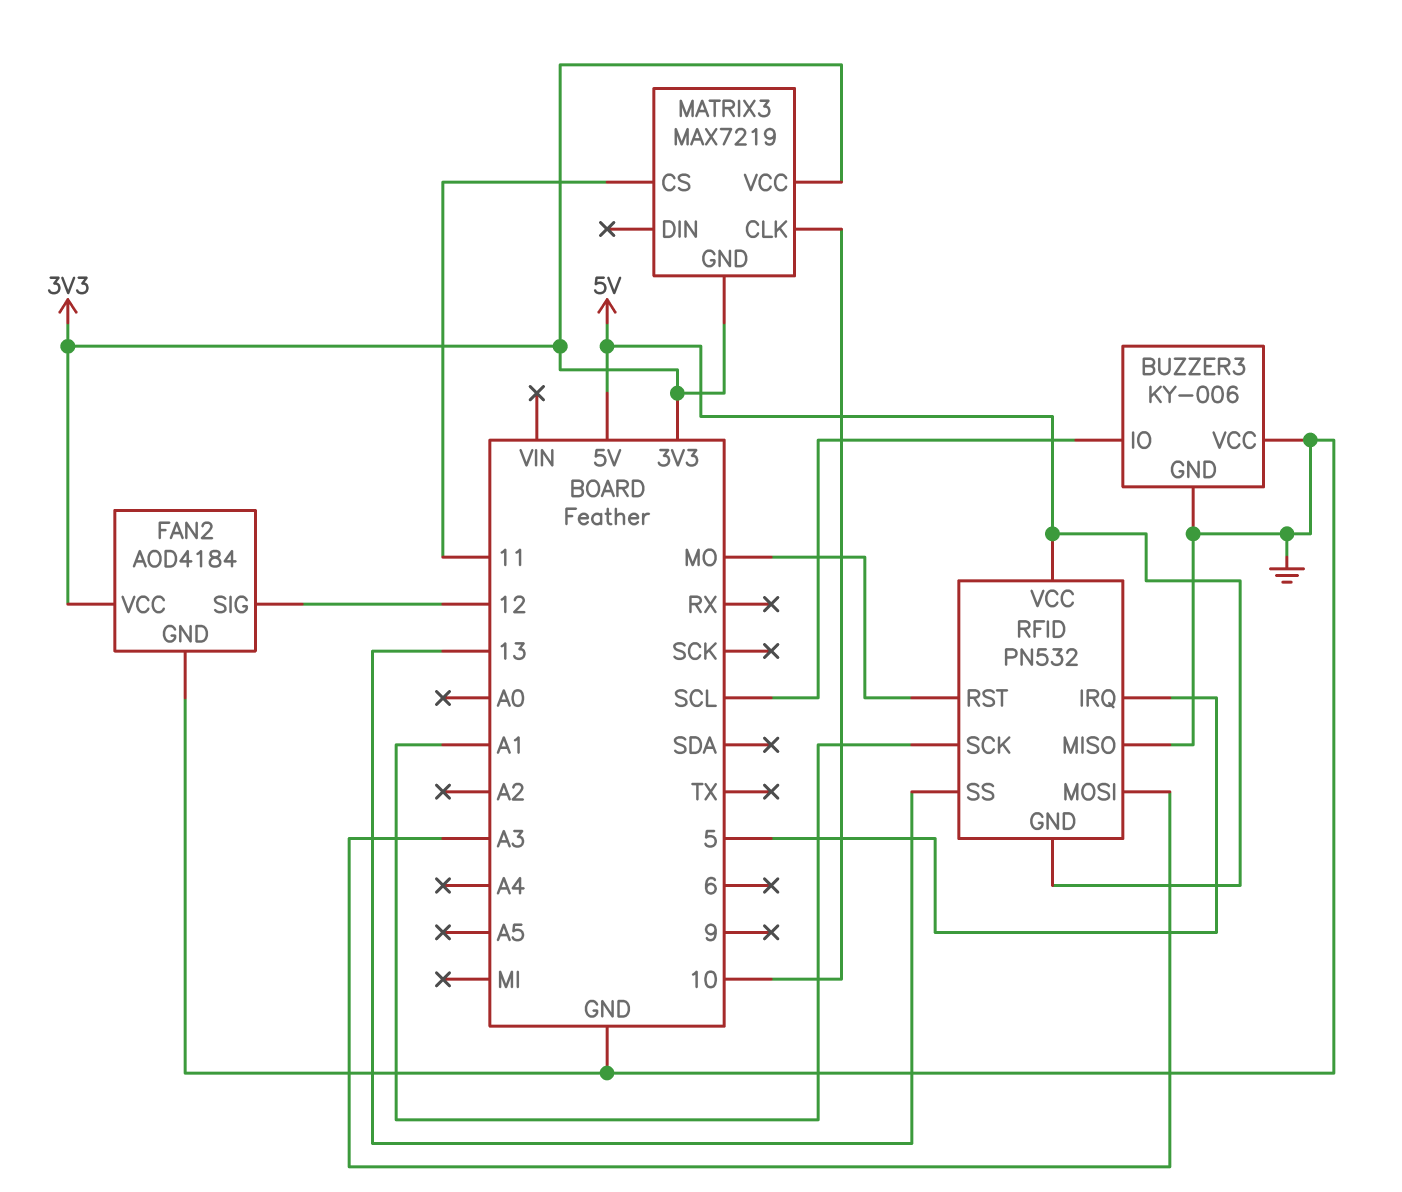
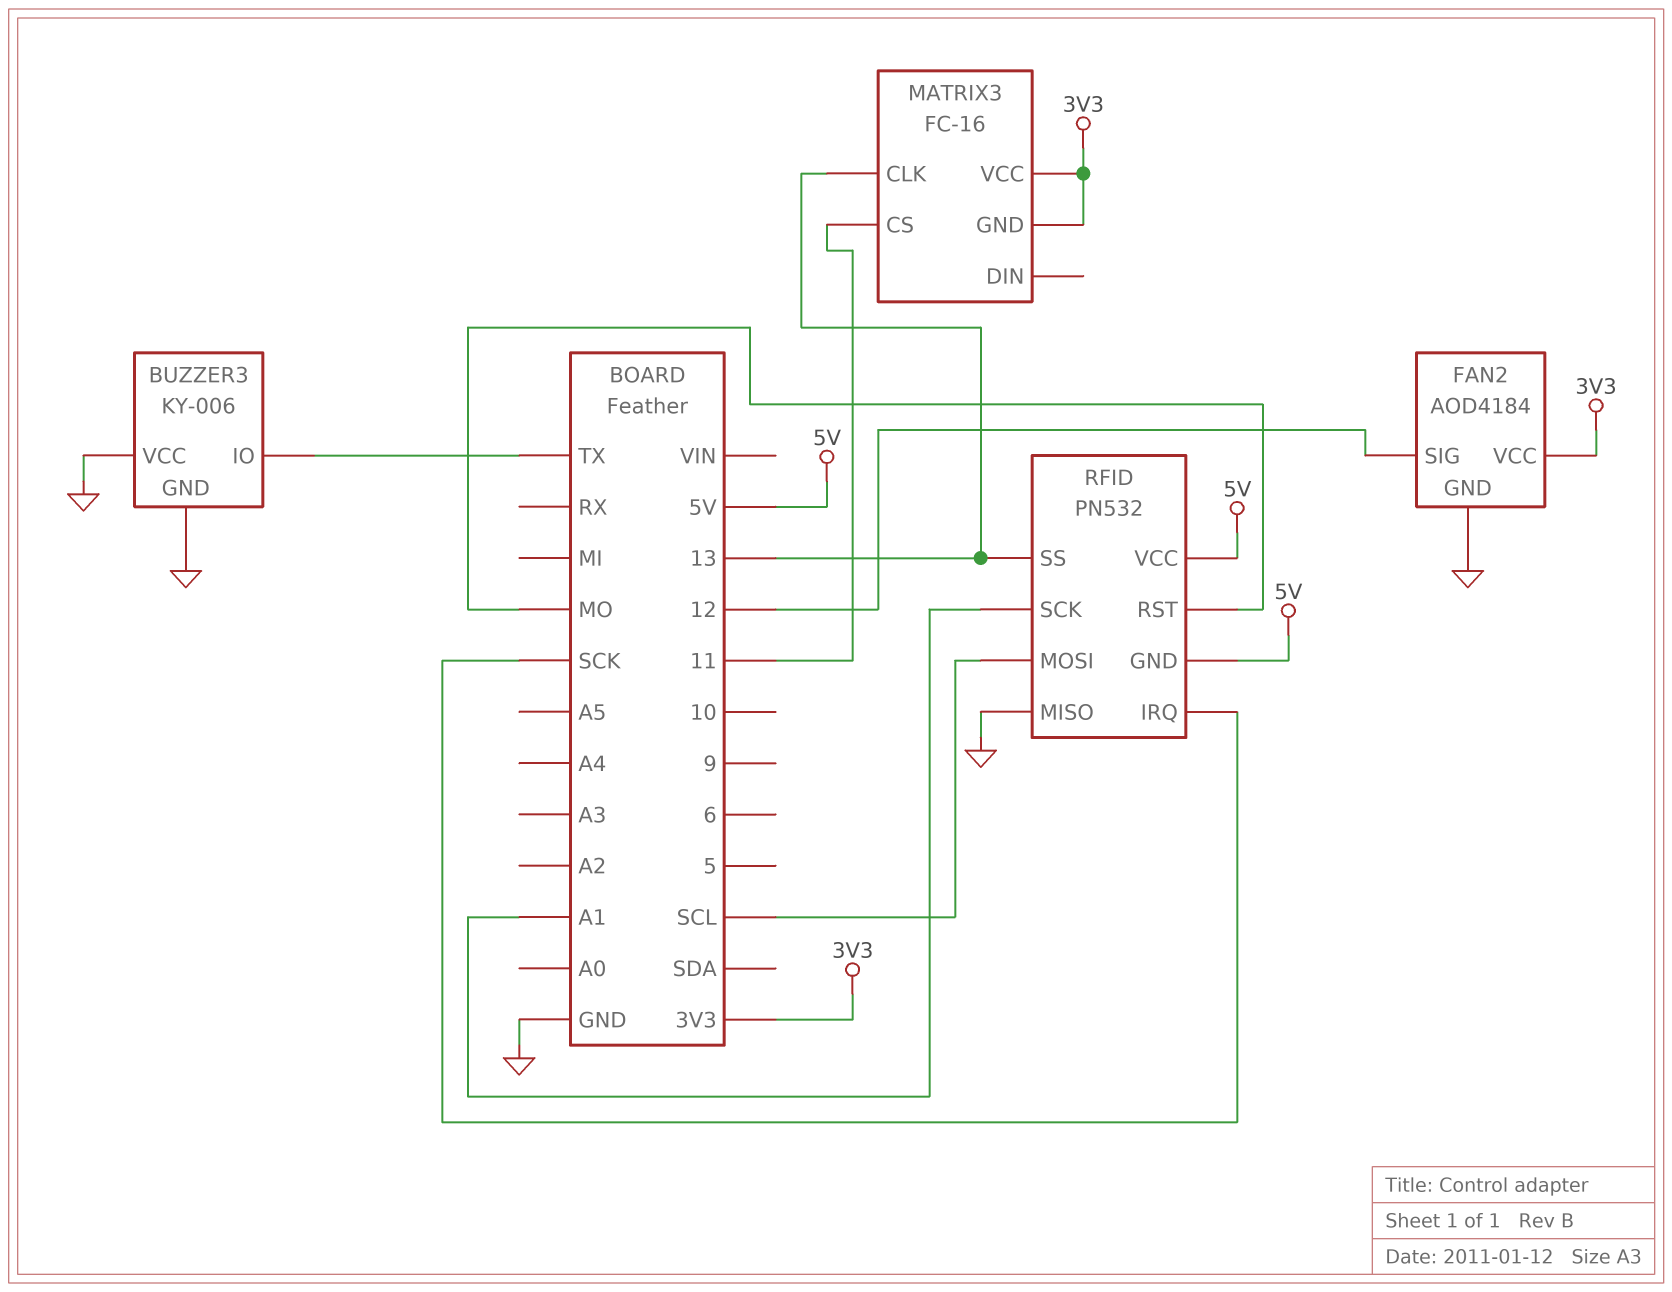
BUZZER3 pin IO: SCL -> TX
MATRIX3: MAX7219 -> FC-16
MATRIX3 pin CLK: 10 -> 13
RFID pin IRQ: 5 -> SCK
RFID pin MOSI: A3 -> SCL

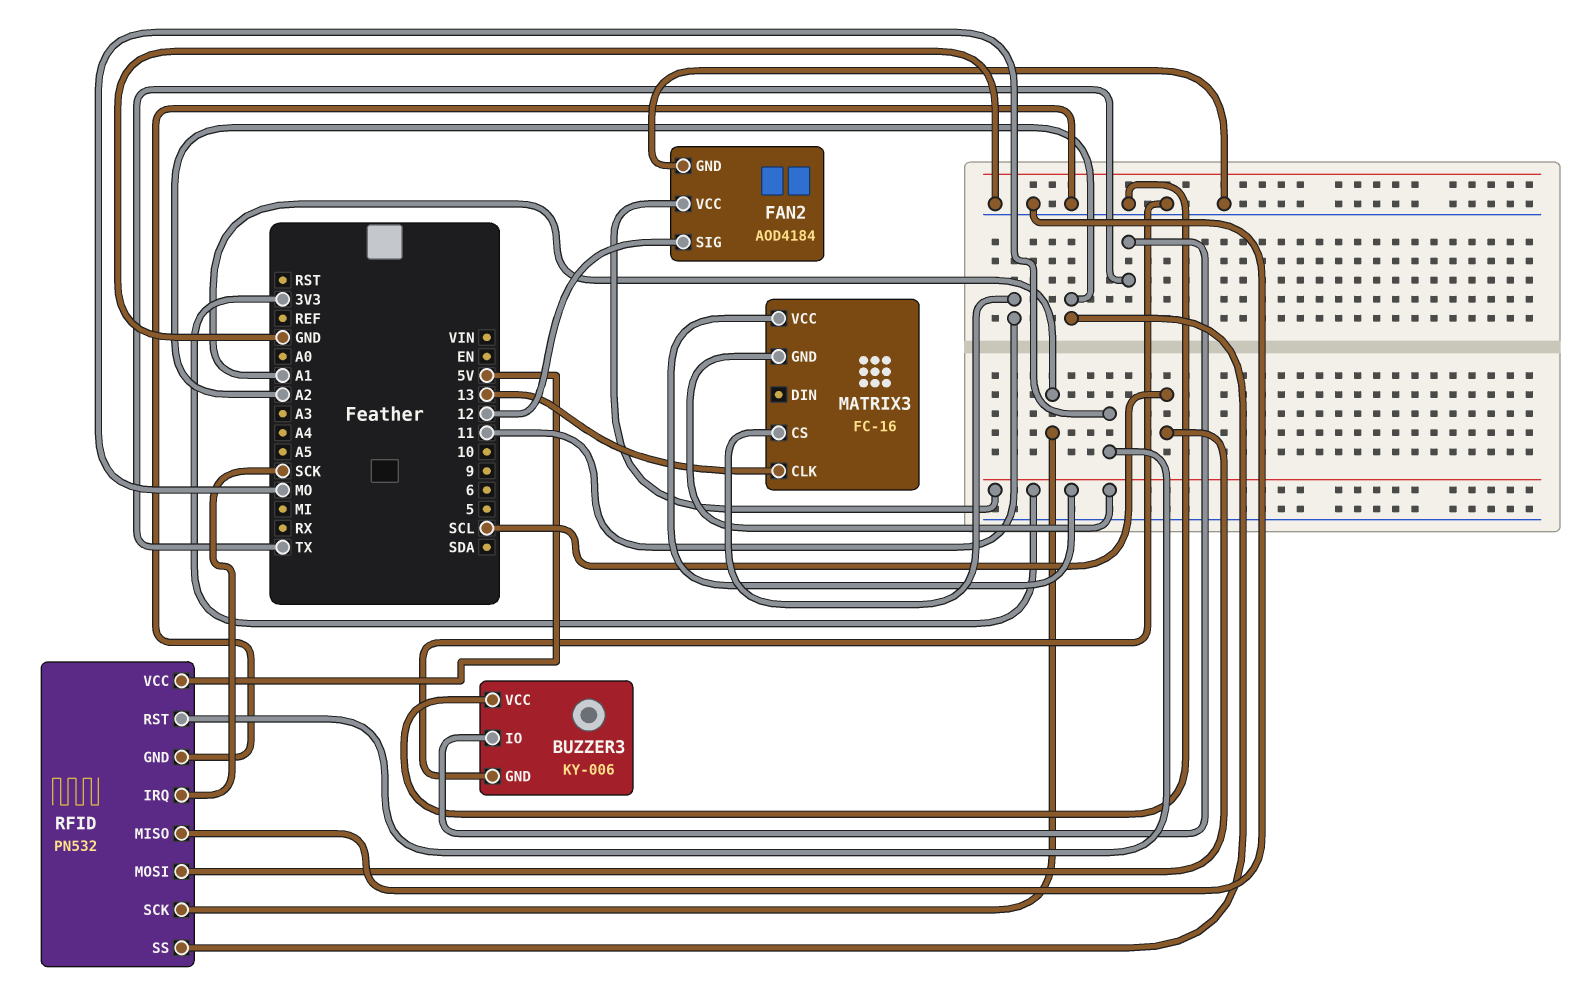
RFID pin GND: 5V -> GND
RFID pin SS: 13 -> A2

